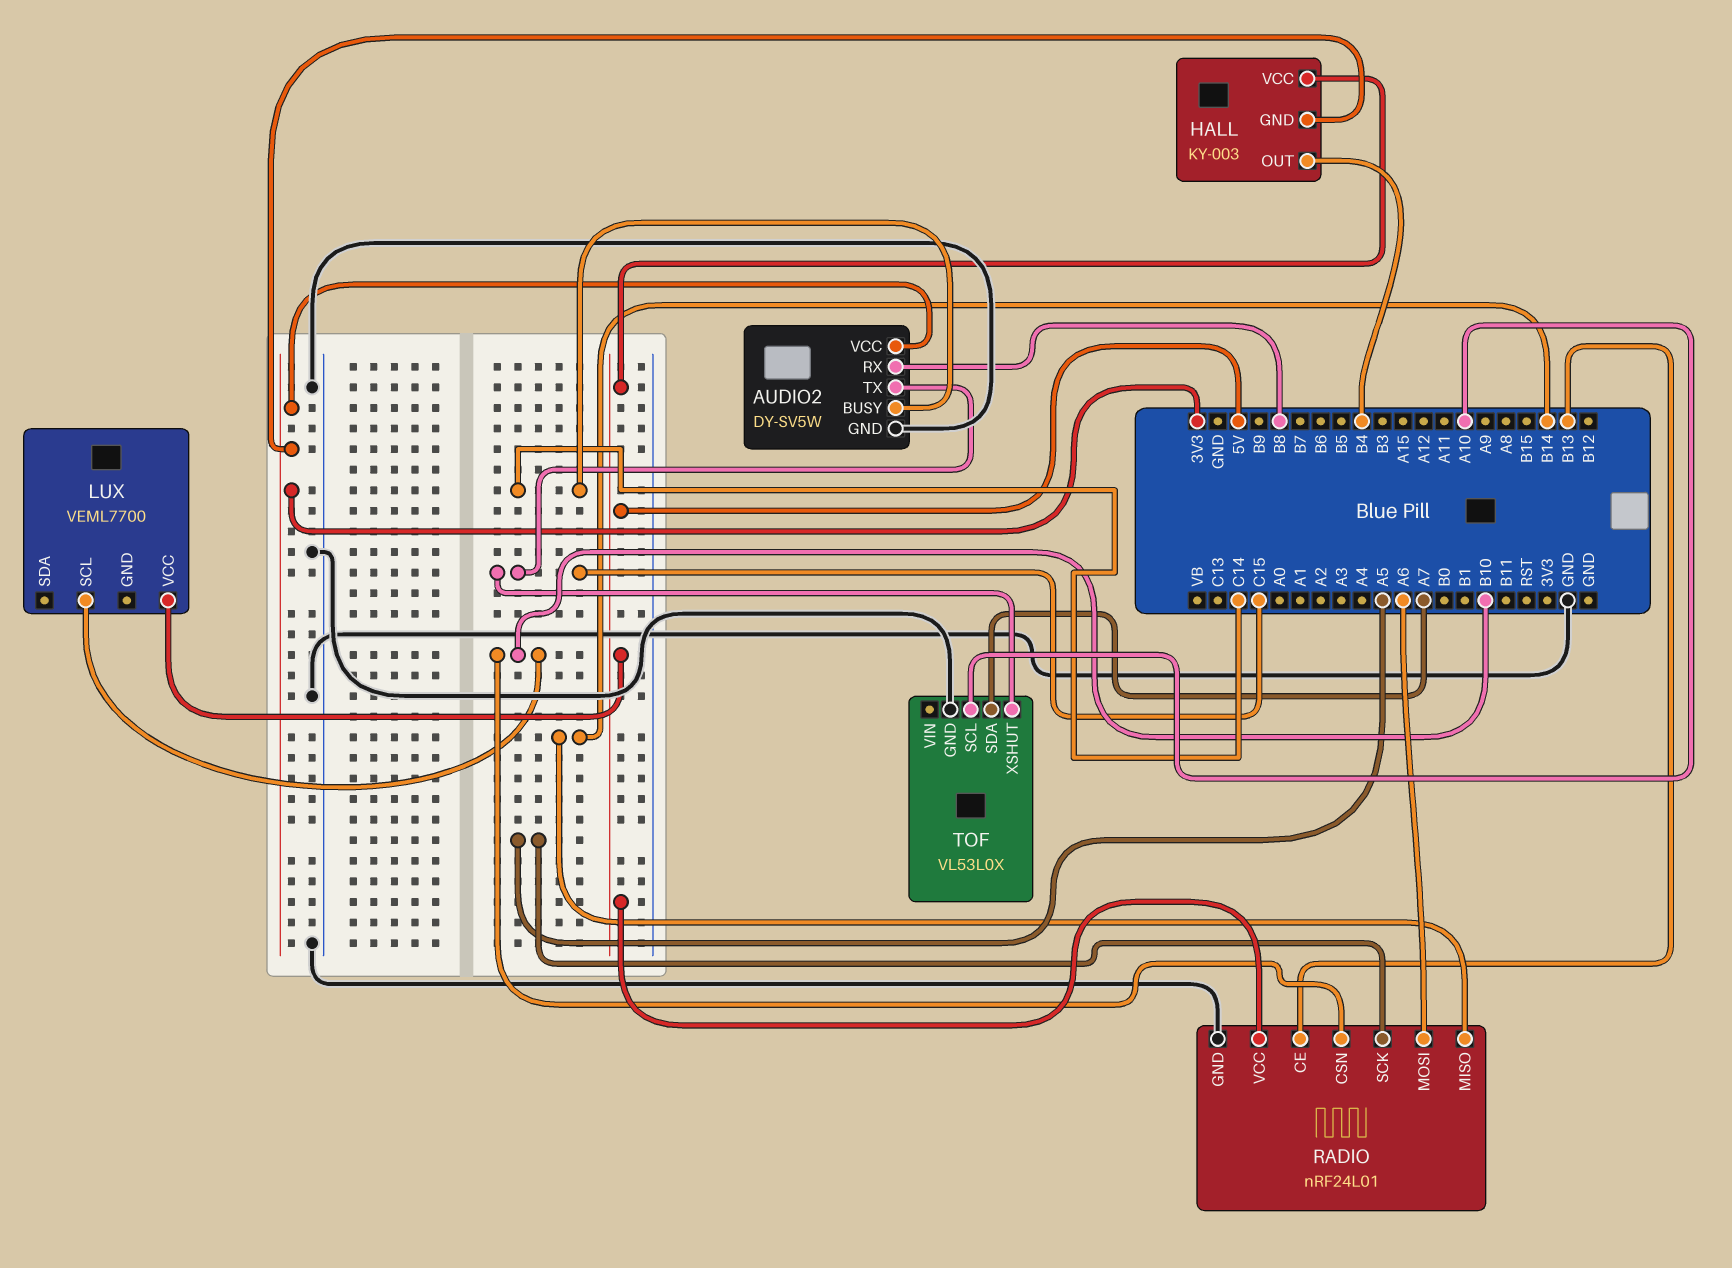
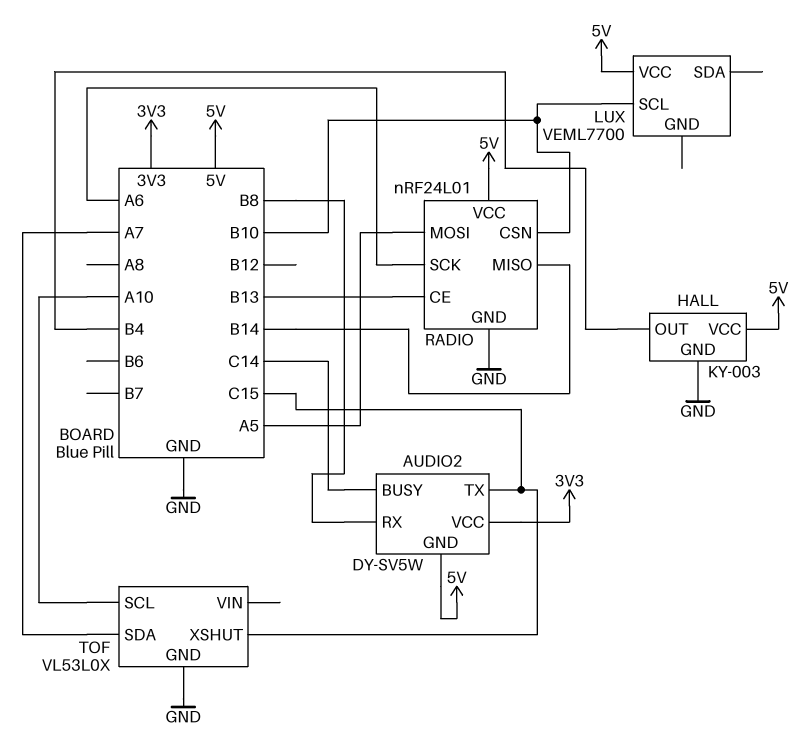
AUDIO2 pin GND: GND -> 5V
HALL pin GND: 3V3 -> GND
RADIO pin MOSI: A6 -> A5
RADIO pin SCK: A5 -> A6

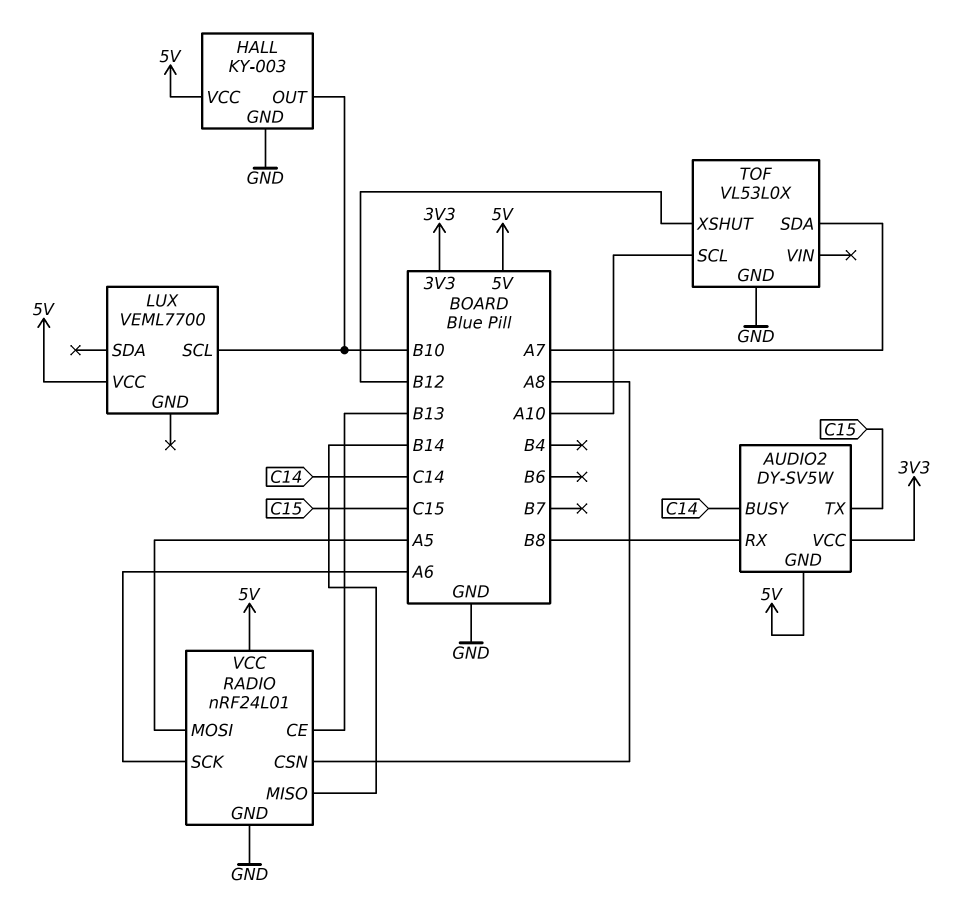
HALL pin OUT: B4 -> B10
RADIO pin CSN: B10 -> A8
TOF pin XSHUT: C15 -> B12

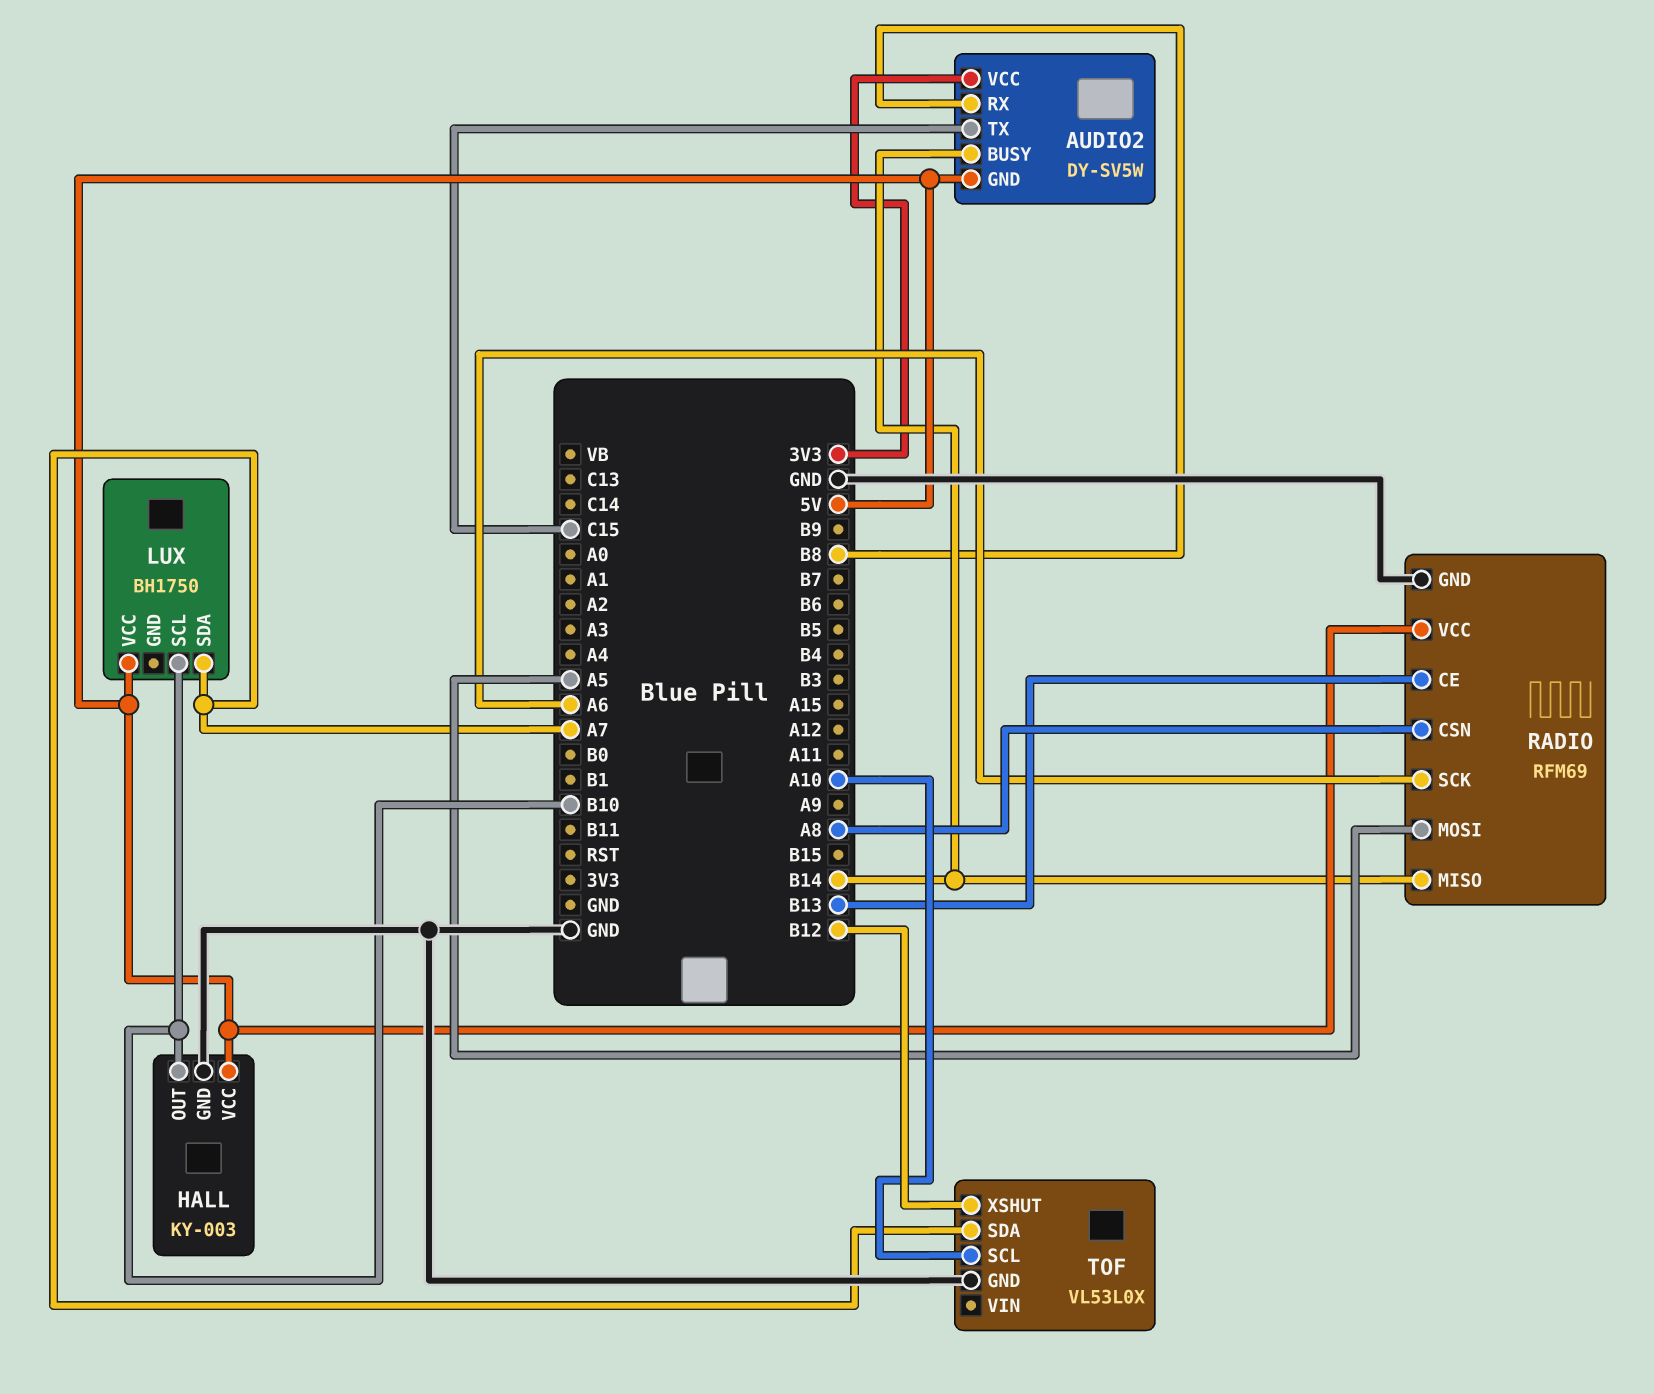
AUDIO2 pin BUSY: C14 -> B14
LUX: VEML7700 -> BH1750
LUX pin SDA: none -> A7
RADIO: nRF24L01 -> RFM69

